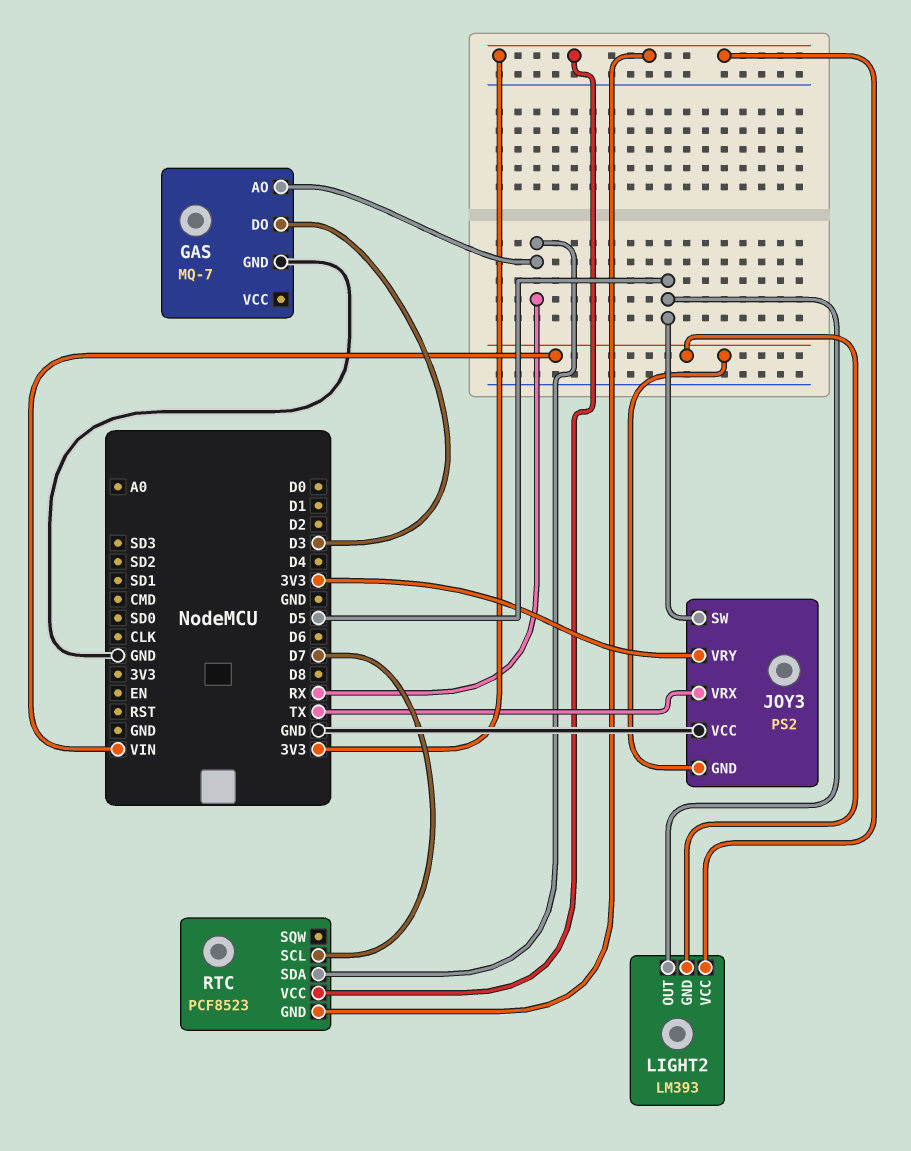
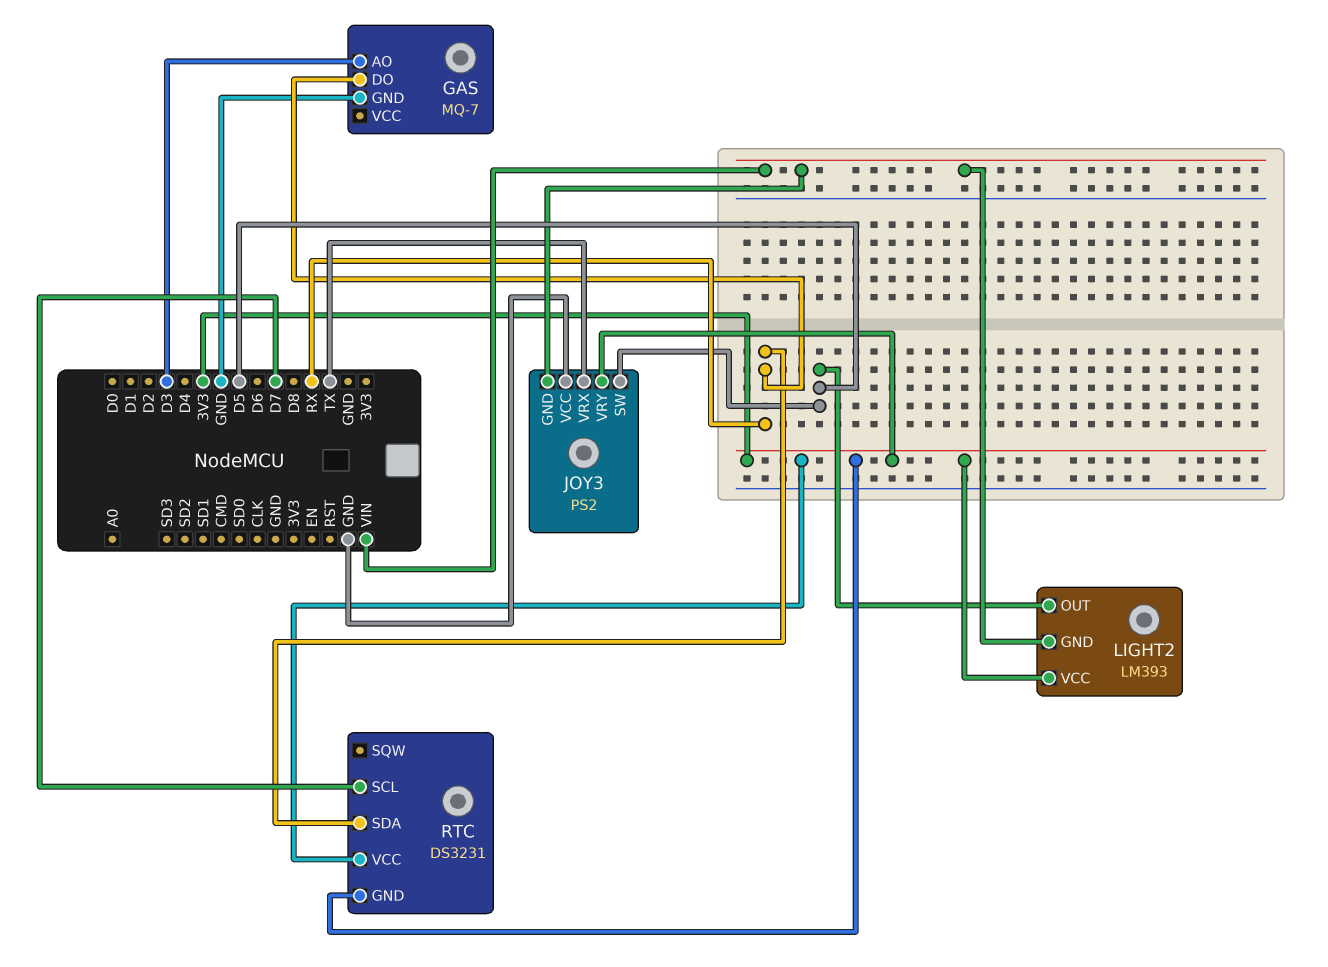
GAS pin AO: RX -> D3
GAS pin DO: D3 -> RX
RTC: PCF8523 -> DS3231

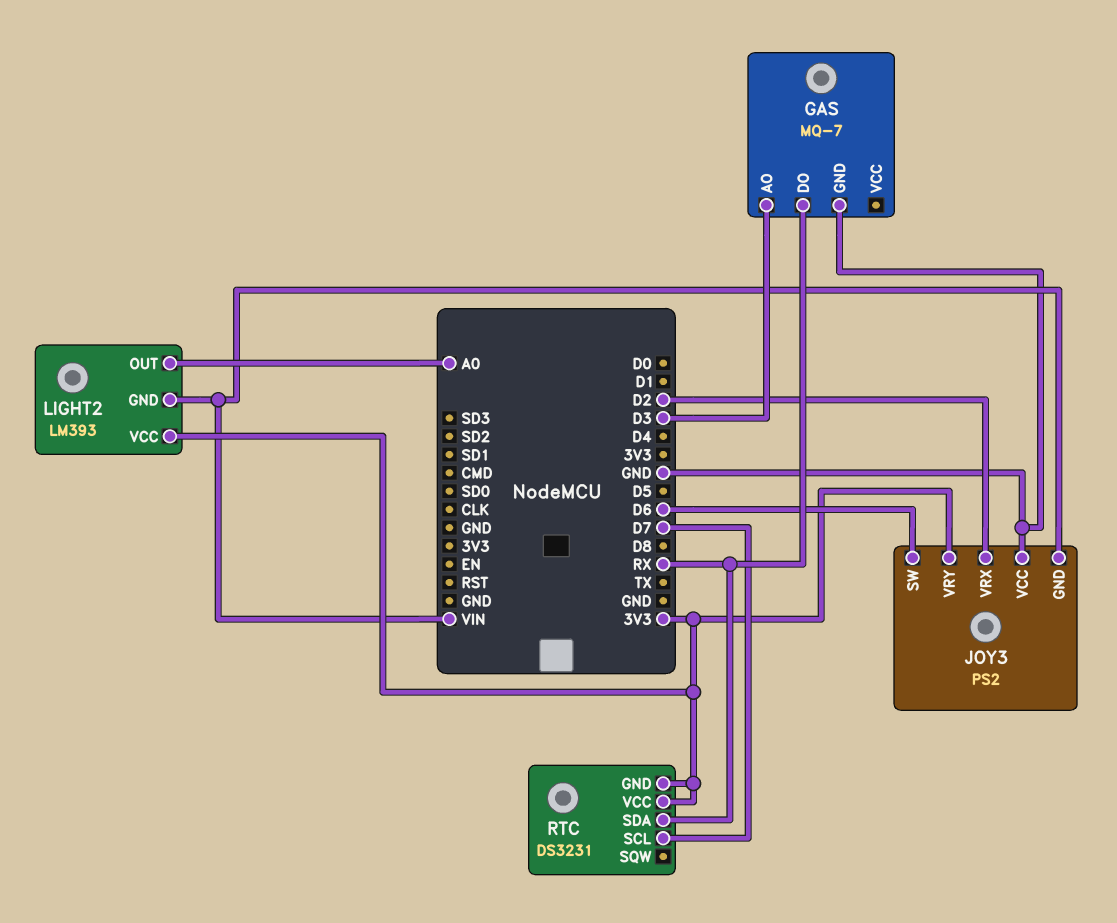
JOY3 pin SW: D5 -> D6
JOY3 pin VRX: TX -> D2
LIGHT2 pin OUT: D5 -> A0

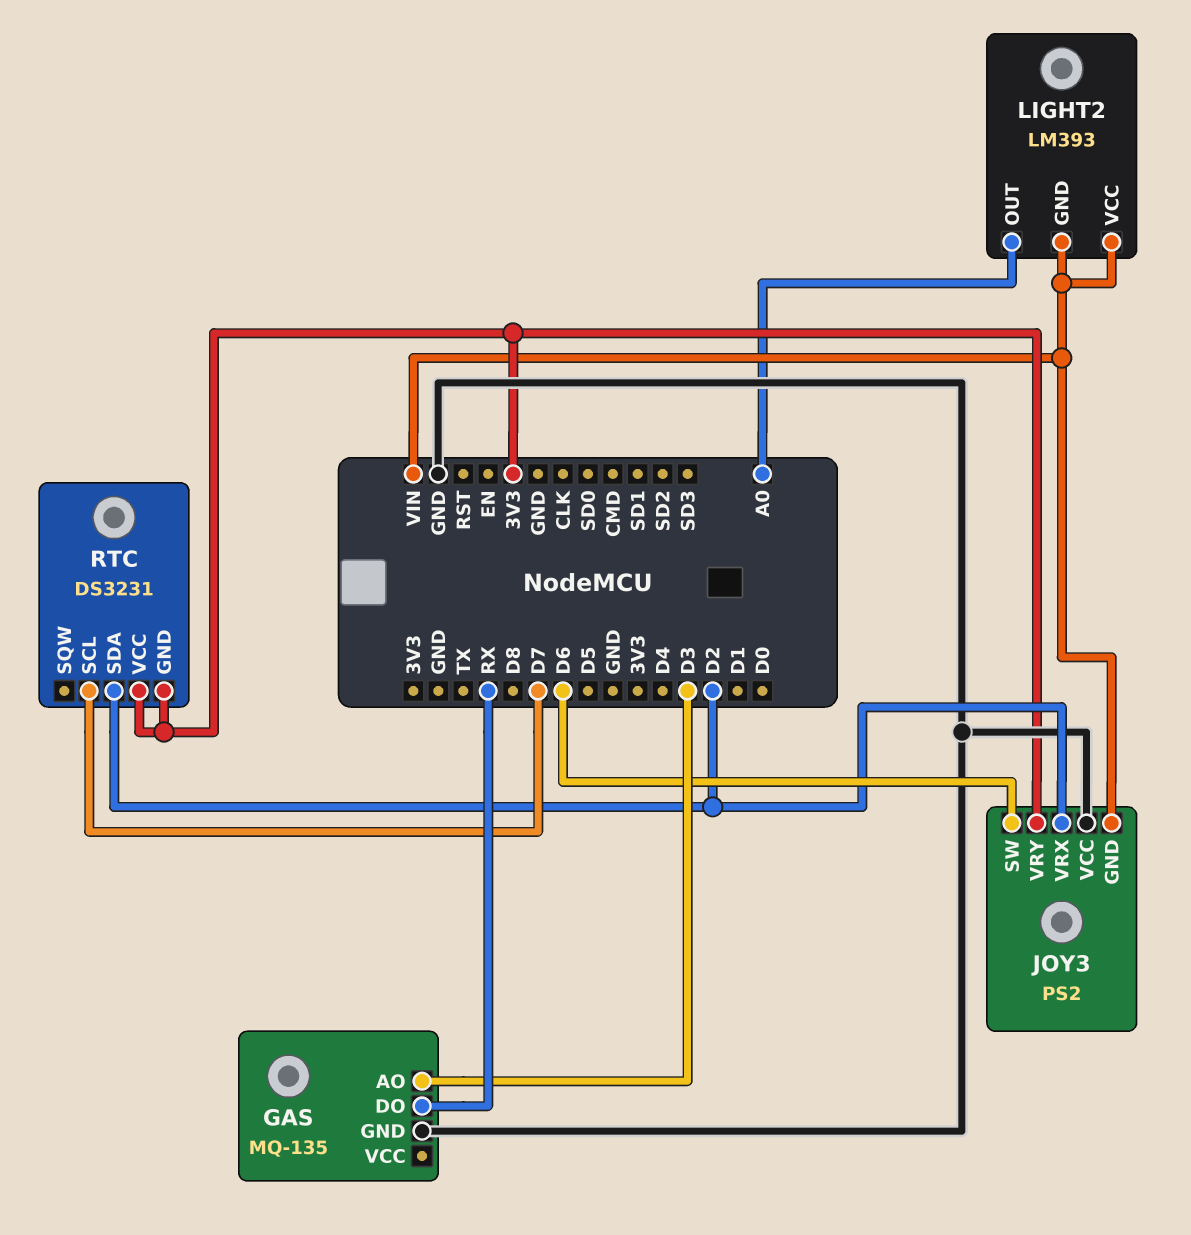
GAS: MQ-7 -> MQ-135
LIGHT2 pin VCC: 3V3 -> VIN
RTC pin SDA: RX -> D2

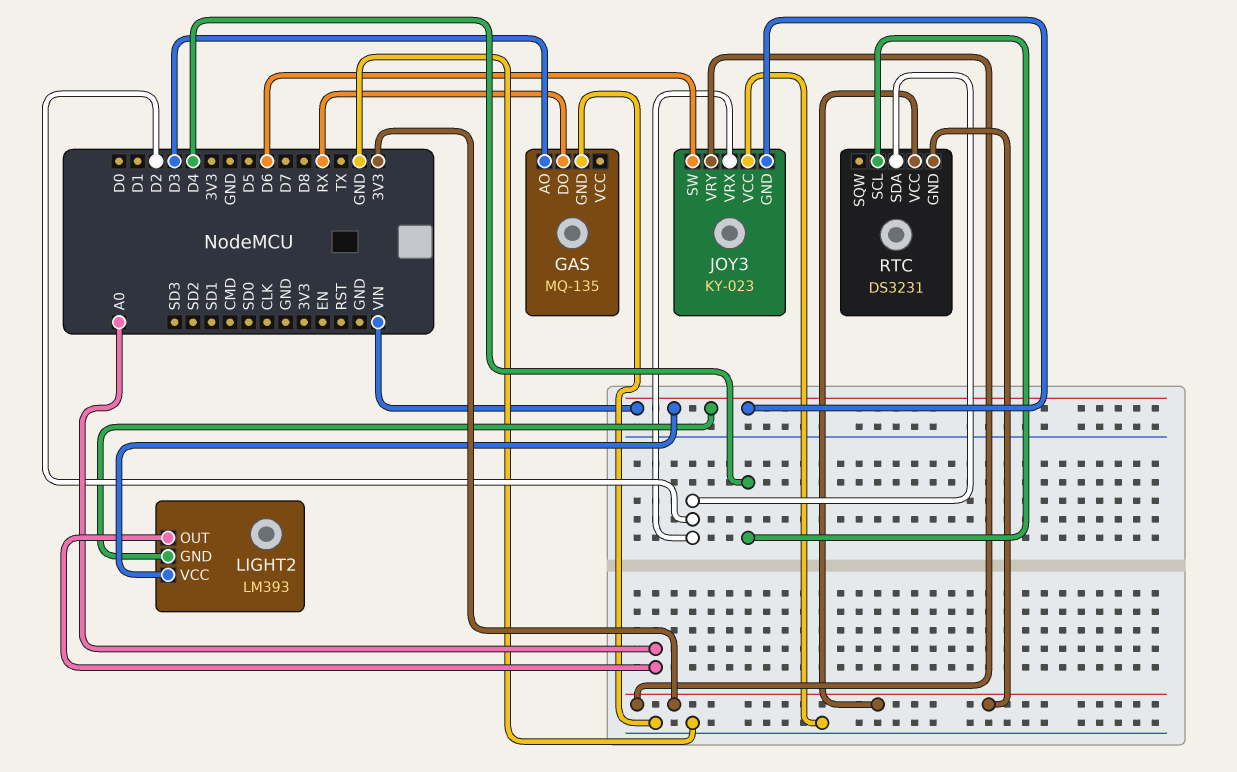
JOY3: PS2 -> KY-023
RTC pin SCL: D7 -> D4

